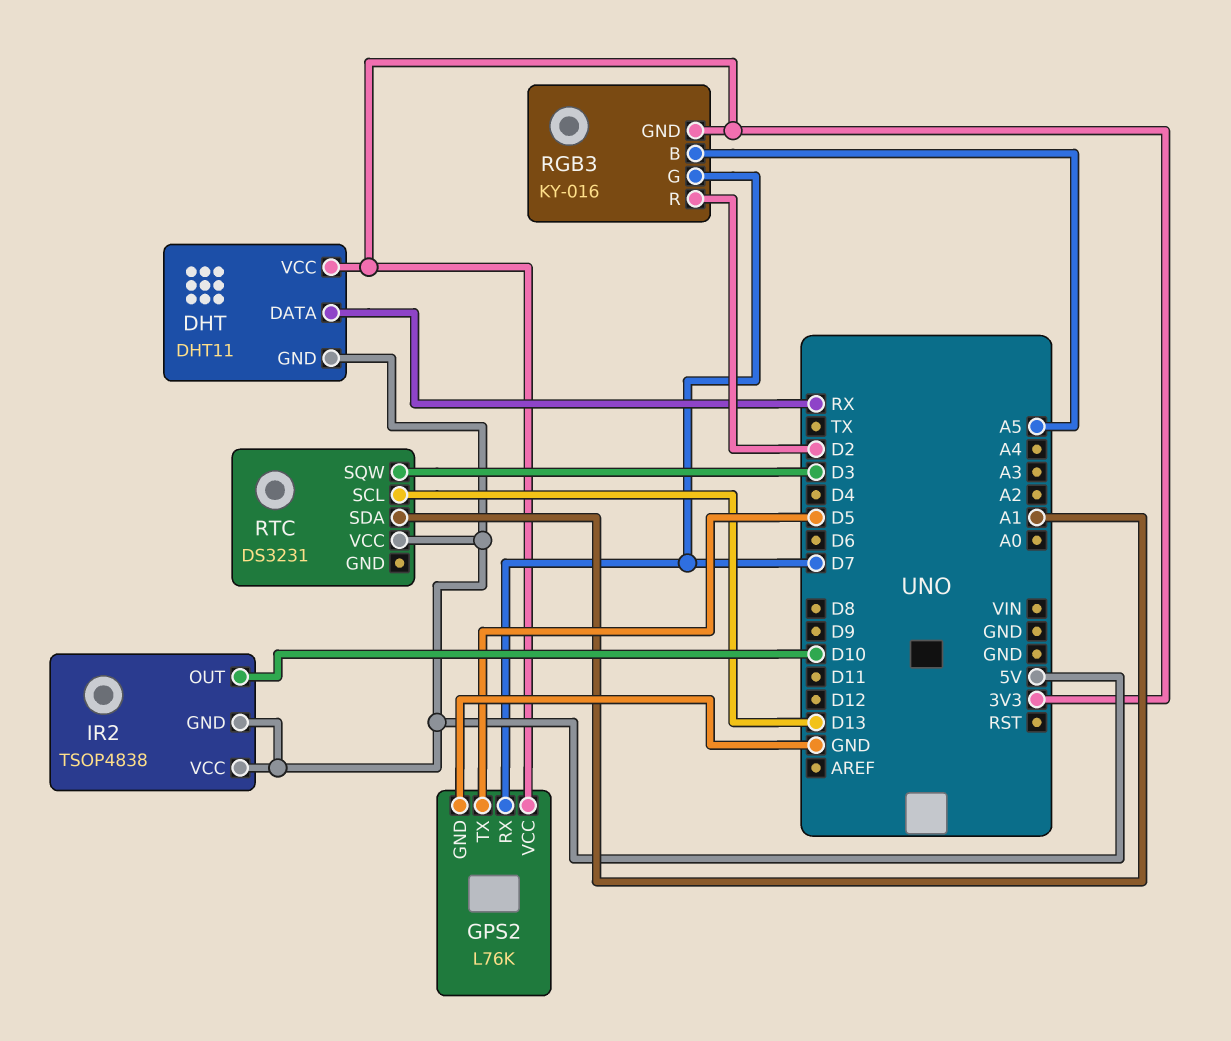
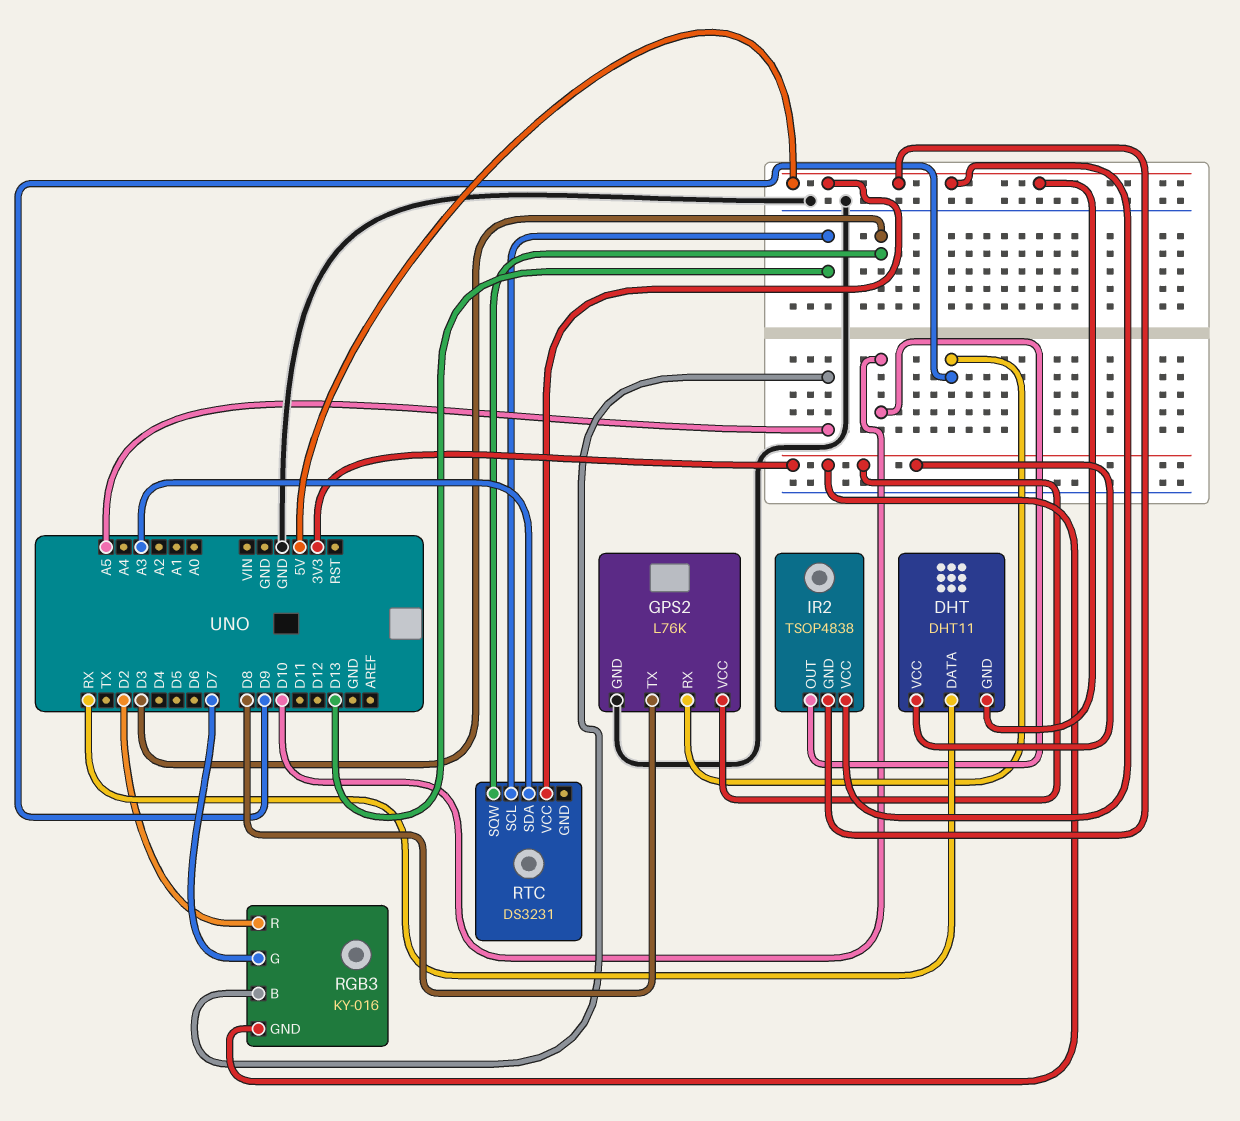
GPS2 pin RX: D7 -> D9
GPS2 pin TX: D5 -> D8
RTC pin SDA: A1 -> A3

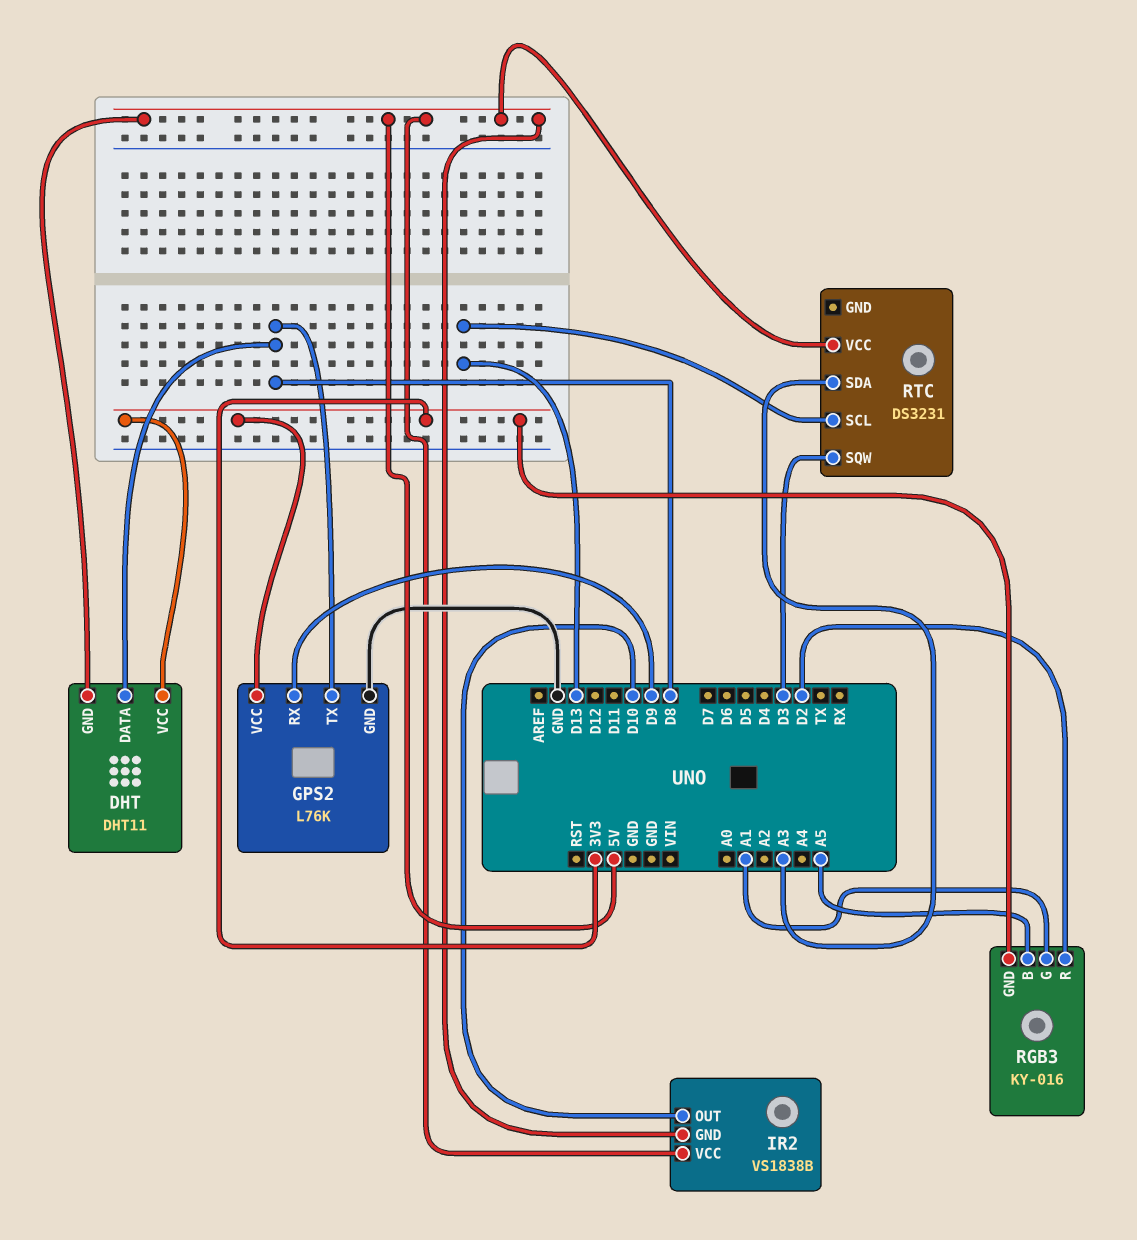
DHT pin DATA: RX -> D8
IR2: TSOP4838 -> VS1838B
RGB3 pin G: D7 -> A1

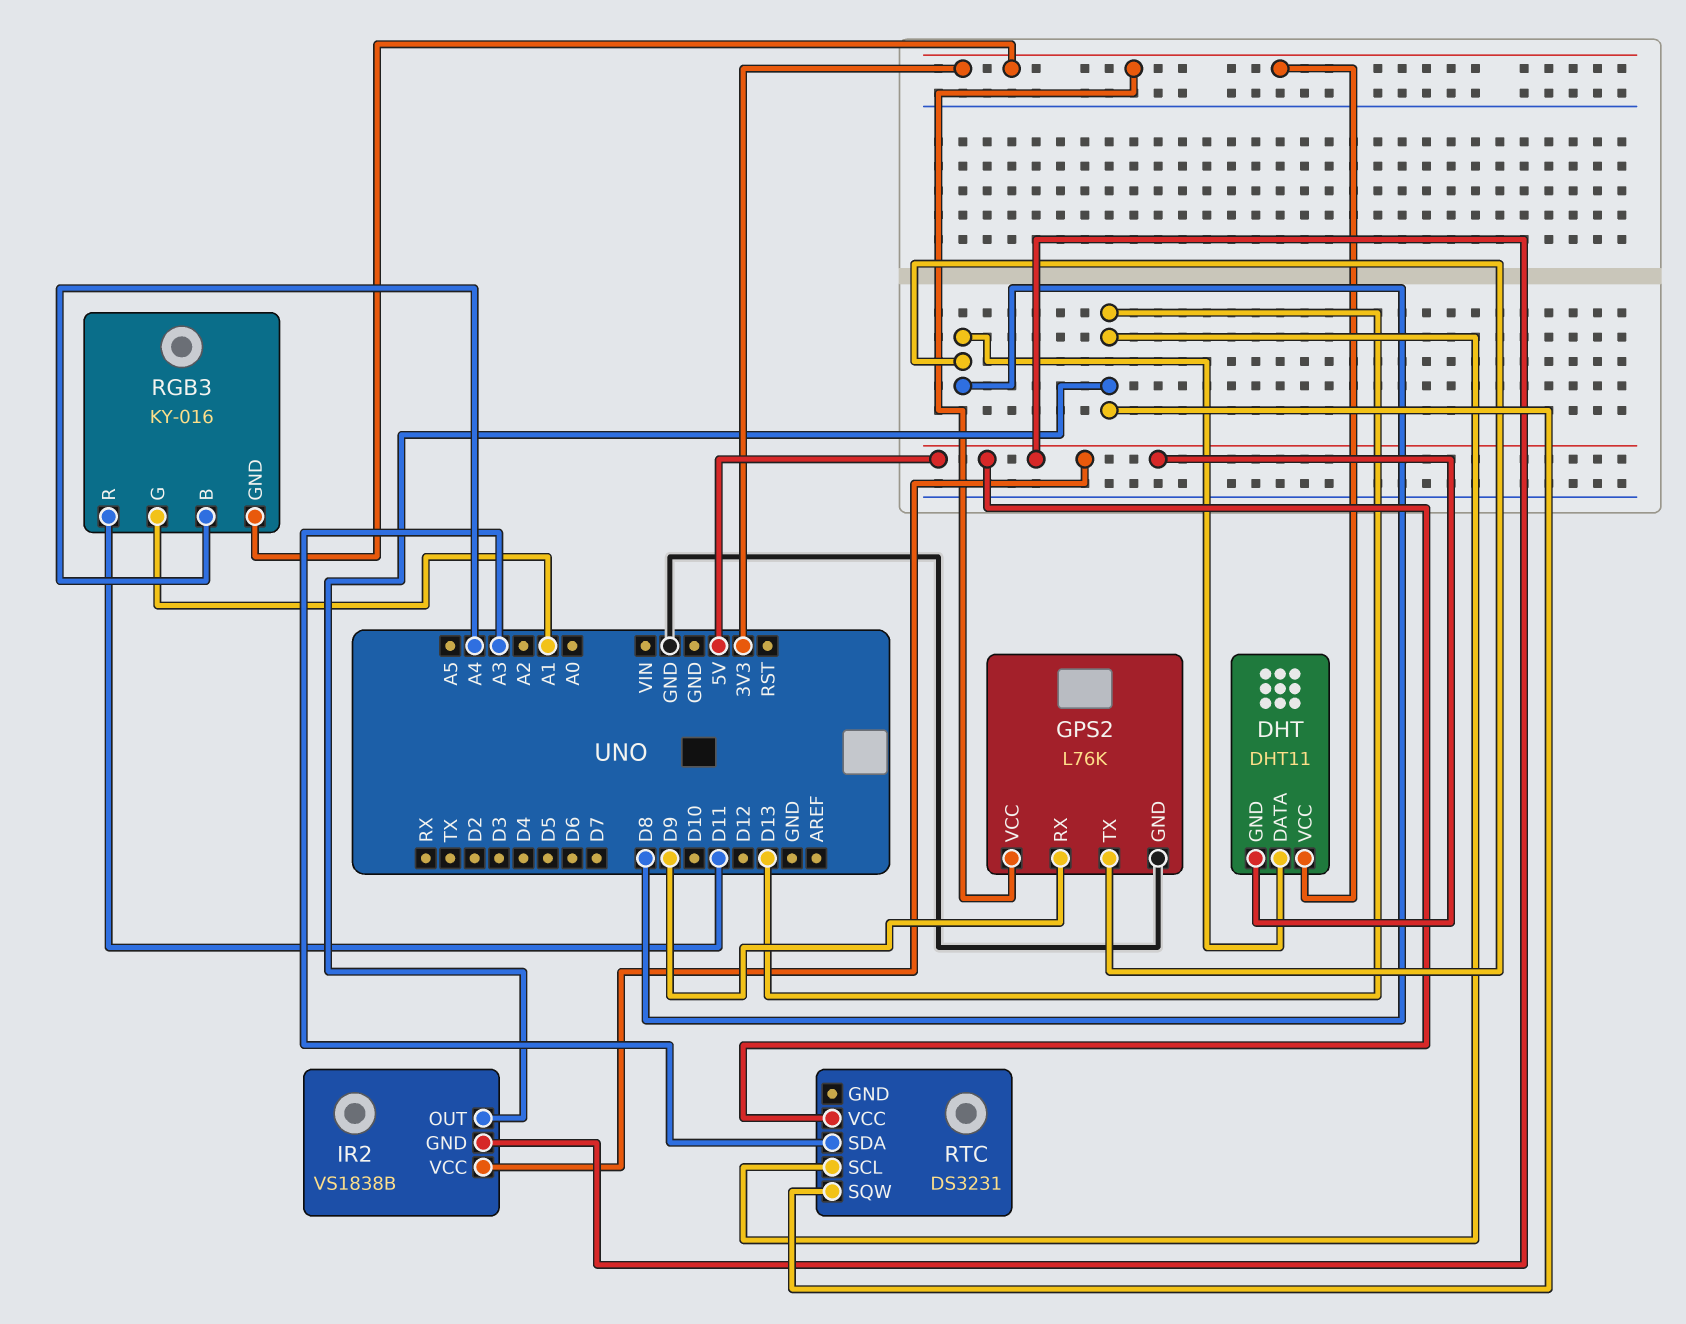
IR2 pin OUT: D10 -> D13
RGB3 pin B: A5 -> A4
RGB3 pin R: D2 -> D11
RTC pin SQW: D3 -> D13

